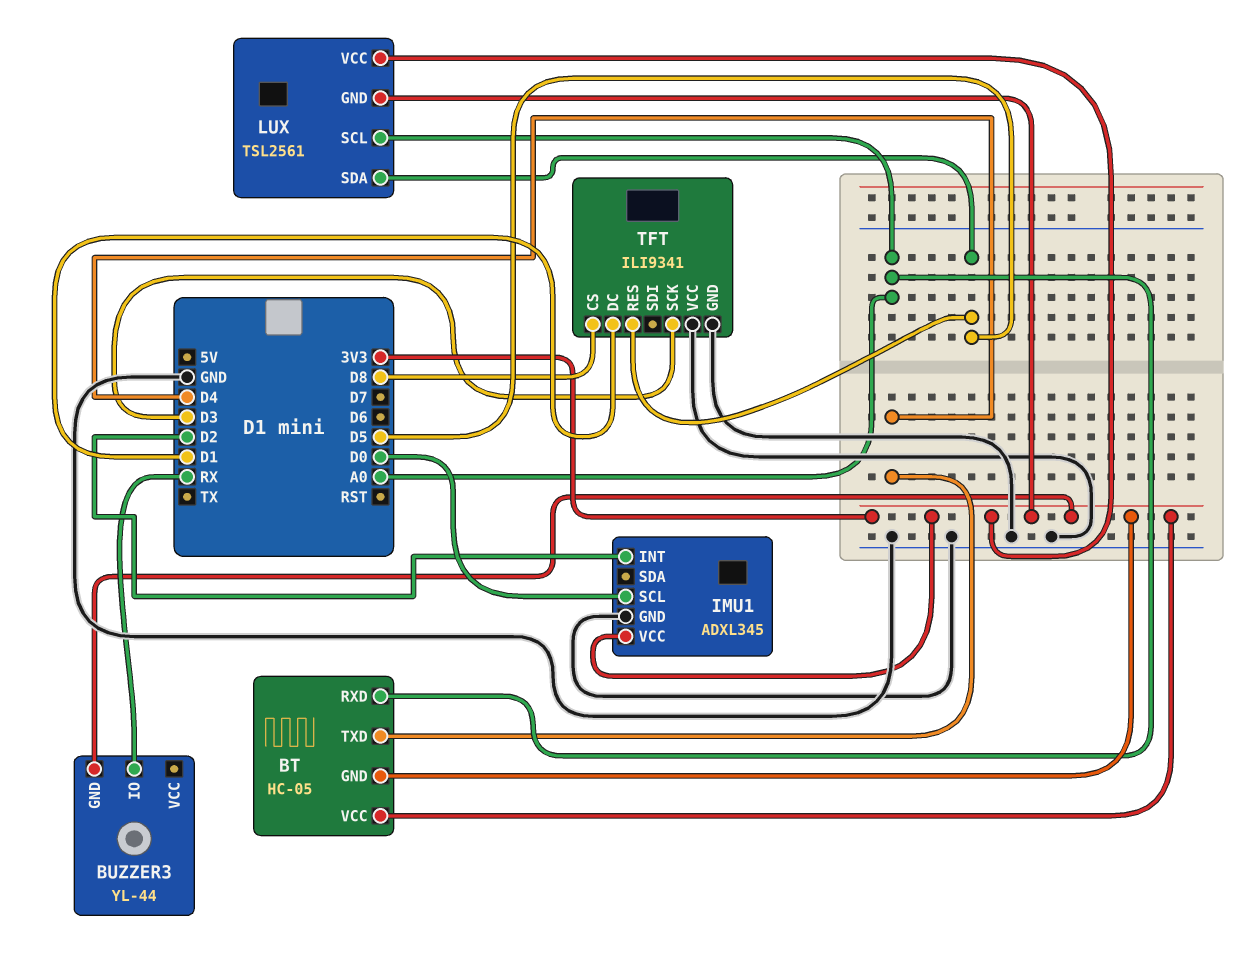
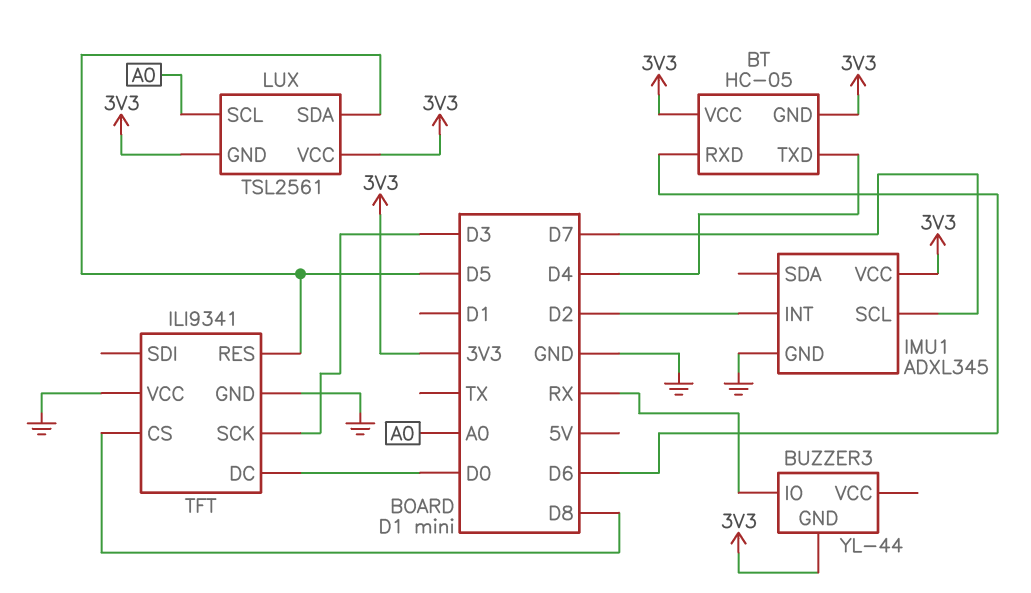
BT pin RXD: A0 -> D6
IMU1 pin SCL: D0 -> D7
TFT pin DC: D1 -> D0

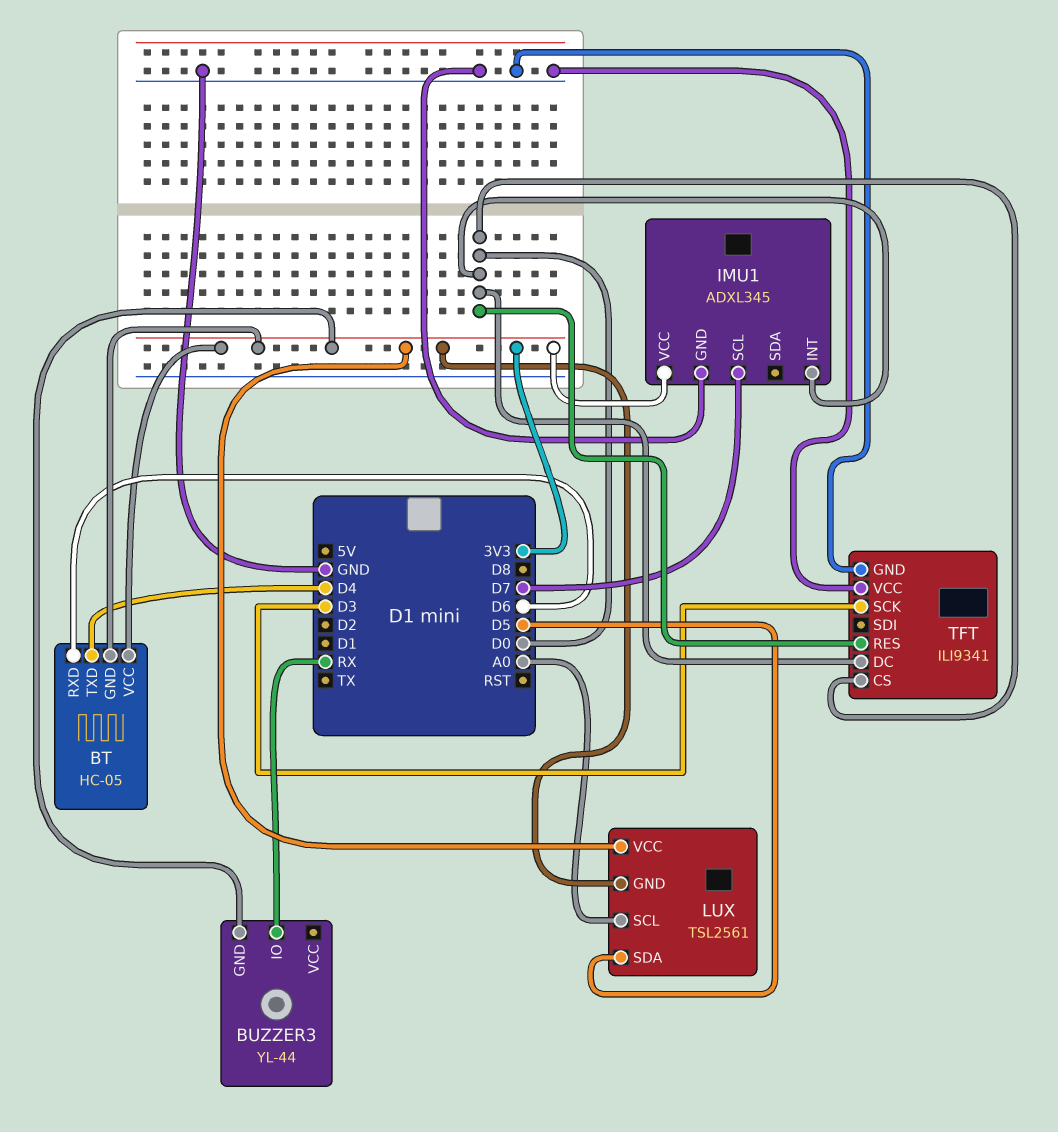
IMU1 pin INT: D2 -> D0
TFT pin CS: D8 -> D0
TFT pin RES: D5 -> D0

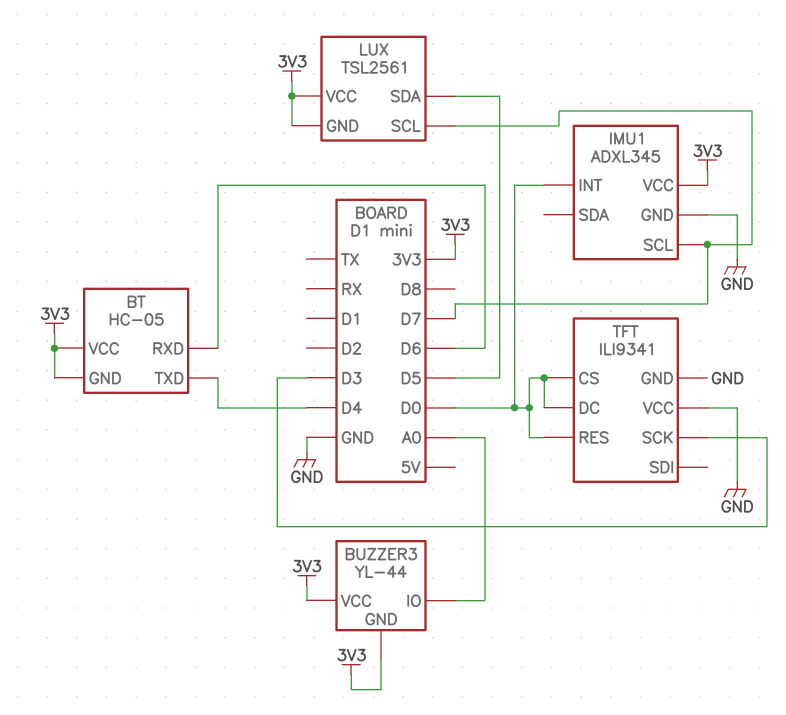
BUZZER3 pin IO: RX -> A0
BUZZER3 pin VCC: none -> 3V3
LUX pin SCL: A0 -> D7

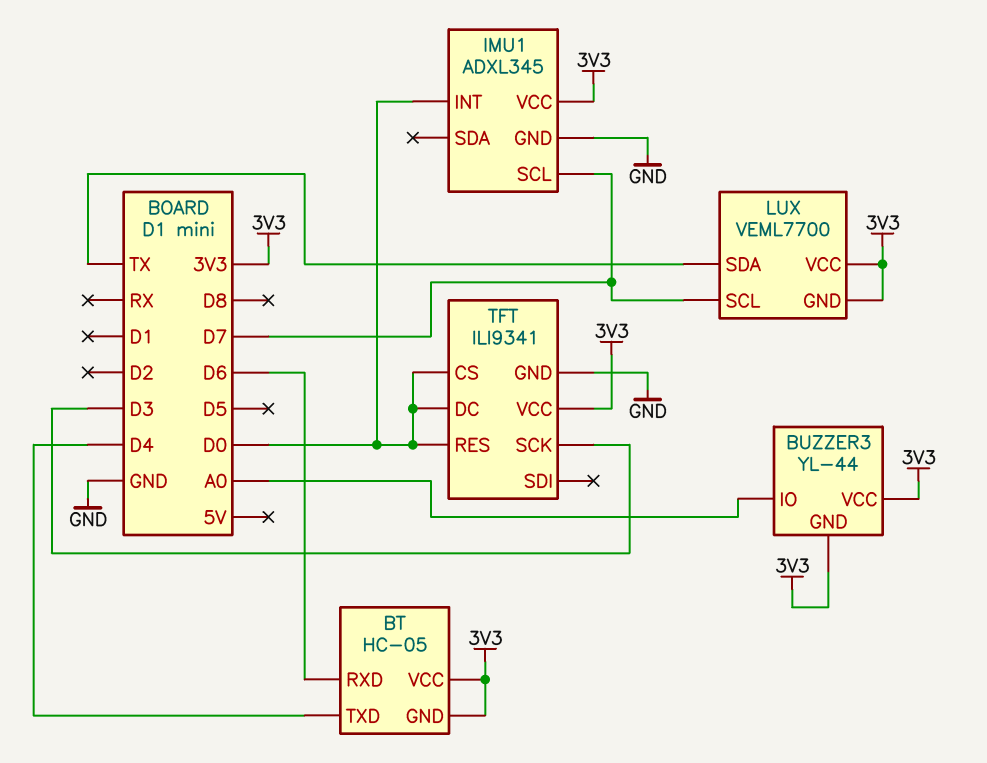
LUX: TSL2561 -> VEML7700
LUX pin SDA: D5 -> TX
TFT pin VCC: GND -> 3V3

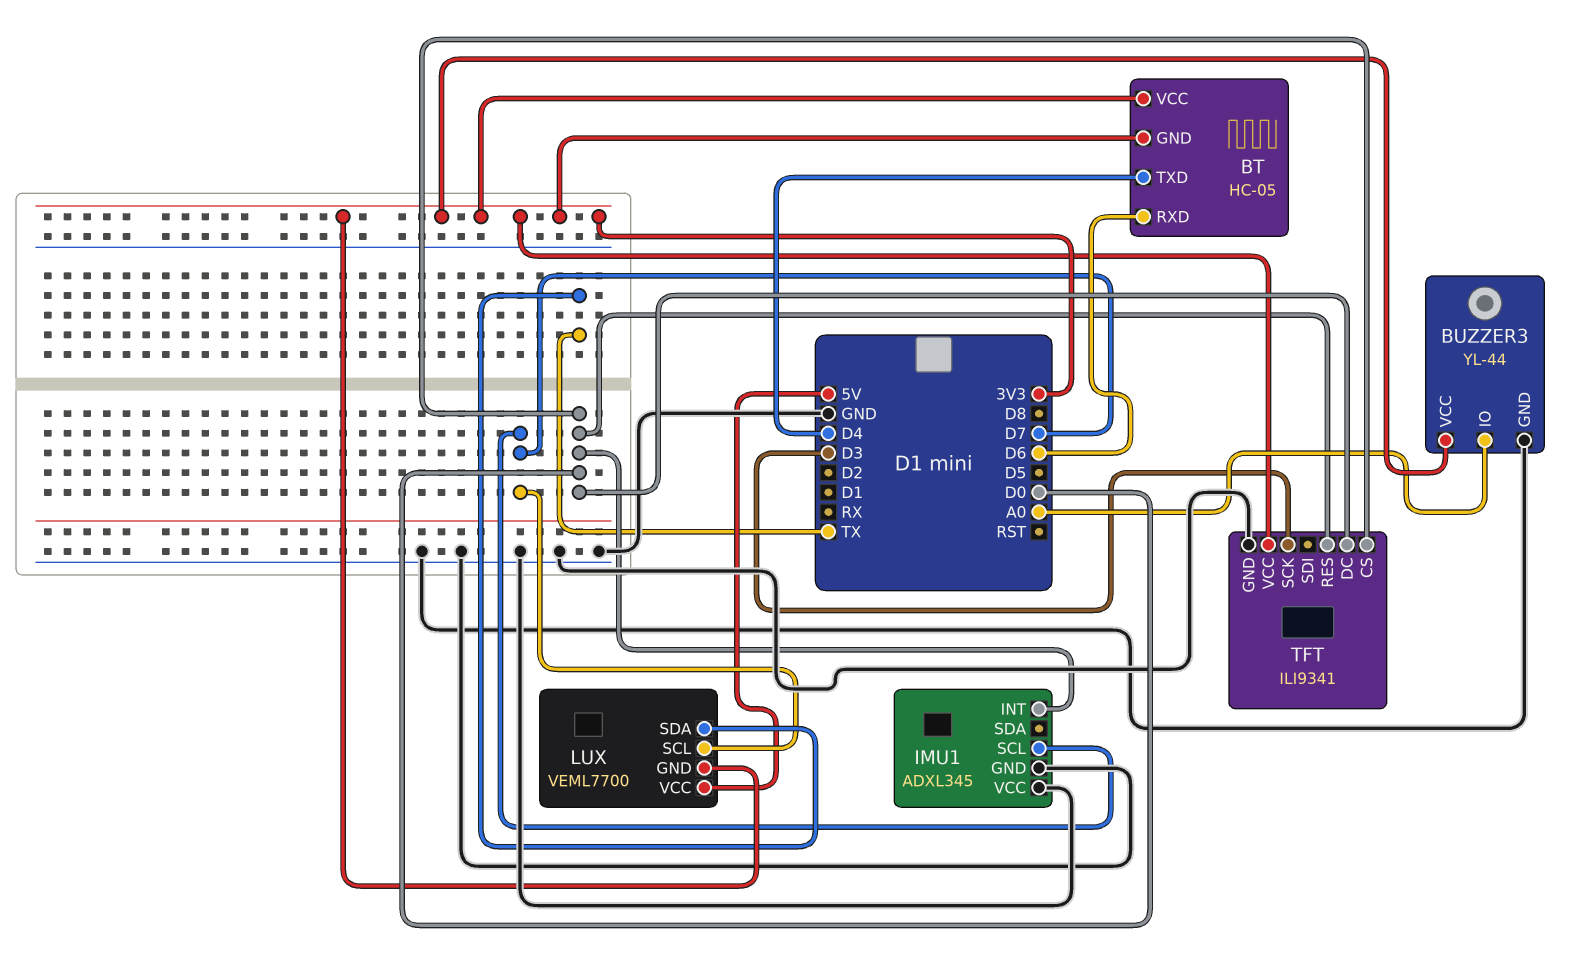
BUZZER3 pin GND: 3V3 -> GND
IMU1 pin VCC: 3V3 -> GND
LUX pin VCC: 3V3 -> 5V

